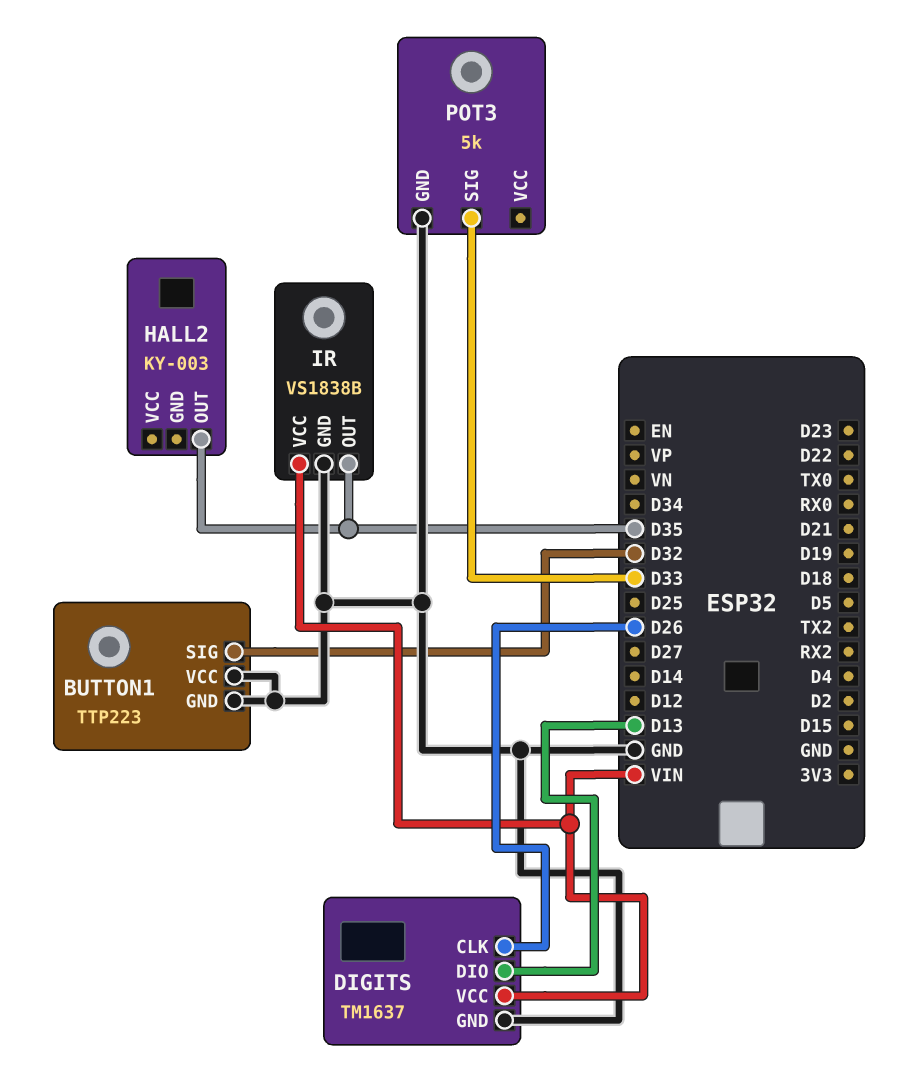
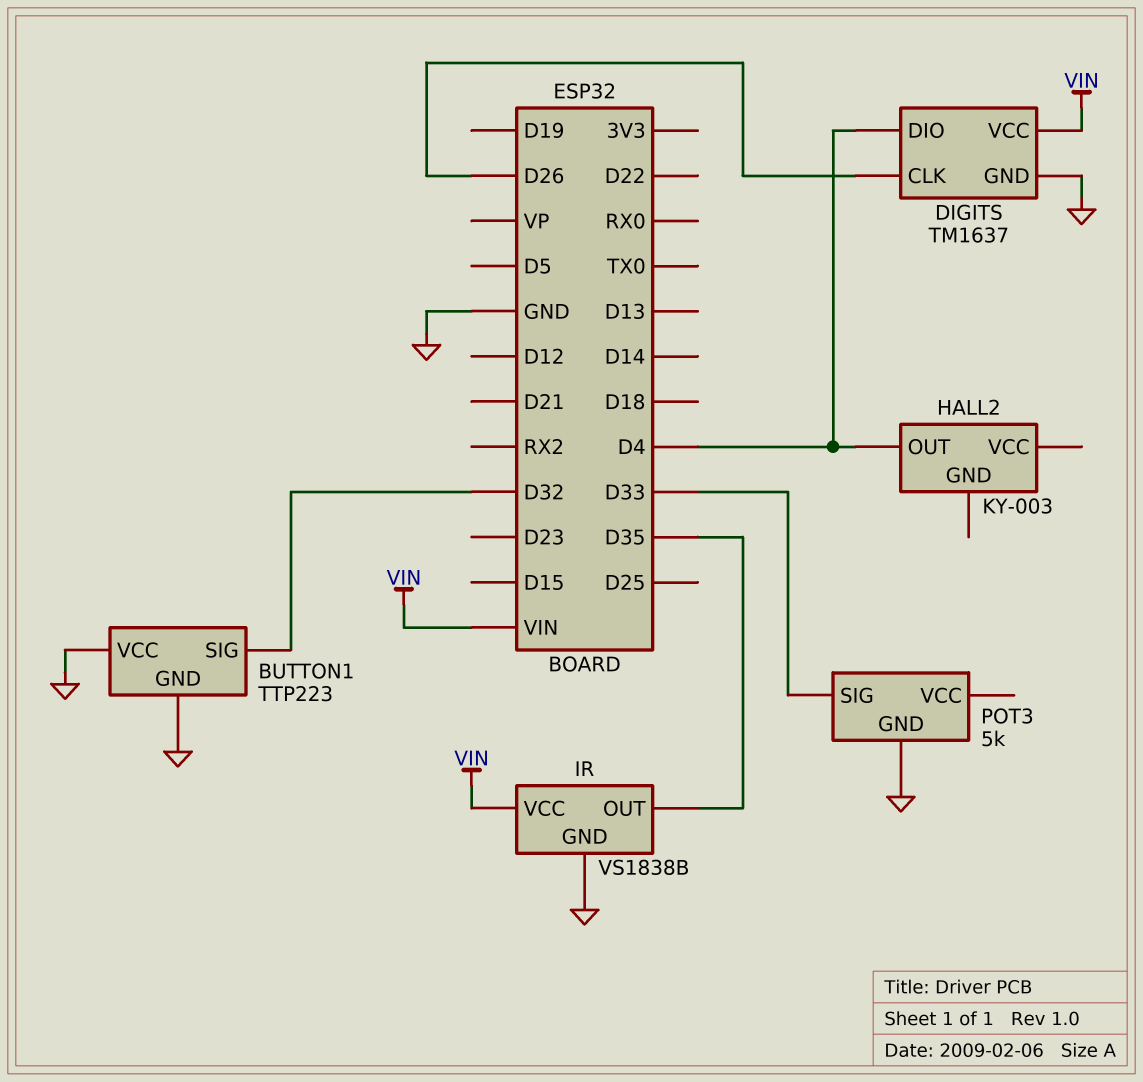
DIGITS pin DIO: D13 -> D4
HALL2 pin OUT: D35 -> D4

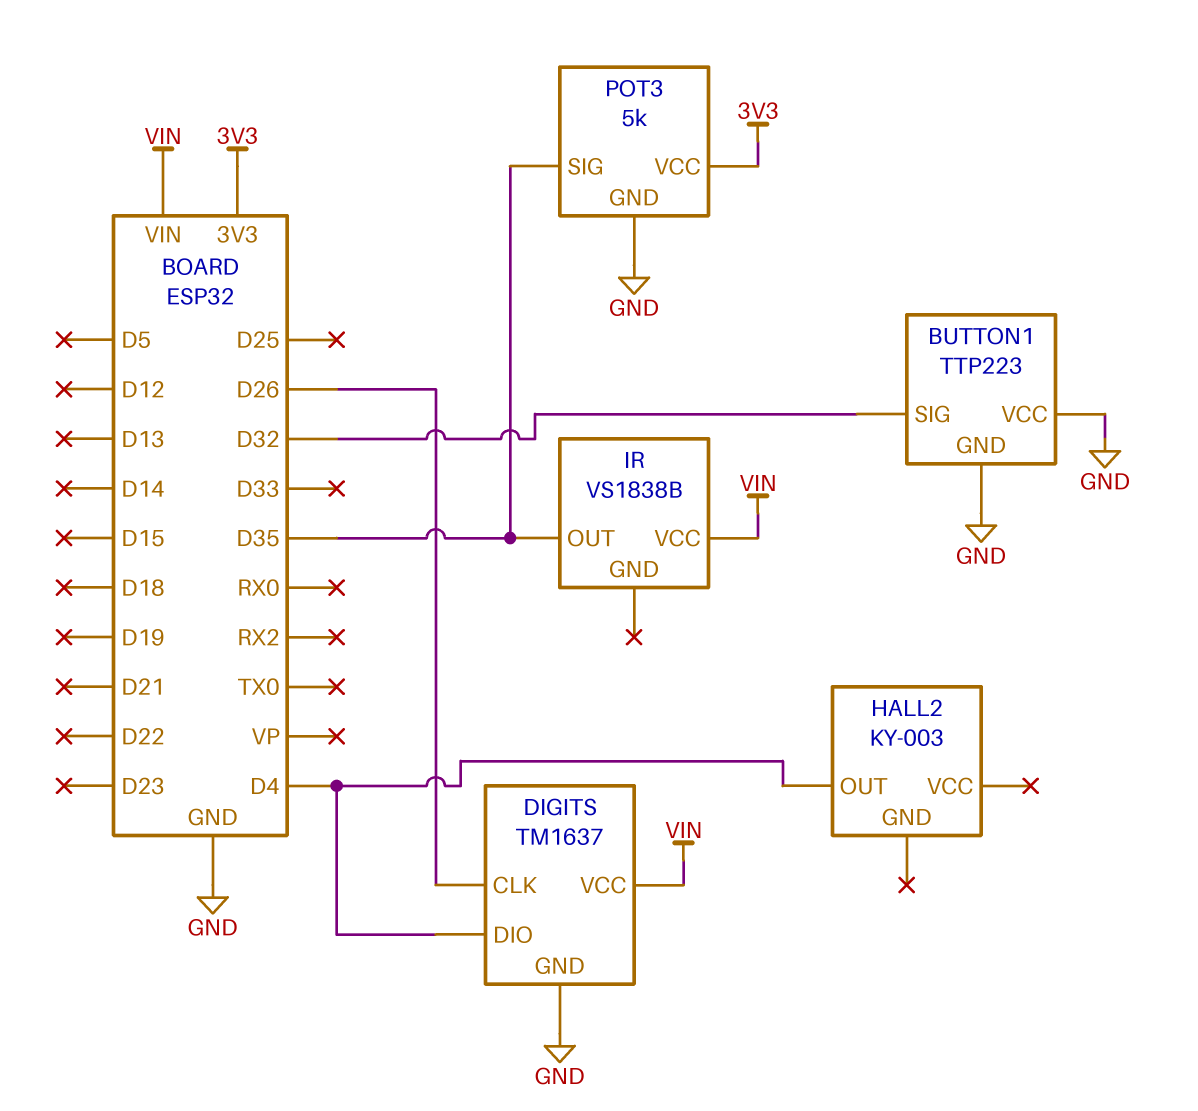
IR pin GND: GND -> none
POT3 pin SIG: D33 -> D35
POT3 pin VCC: none -> 3V3

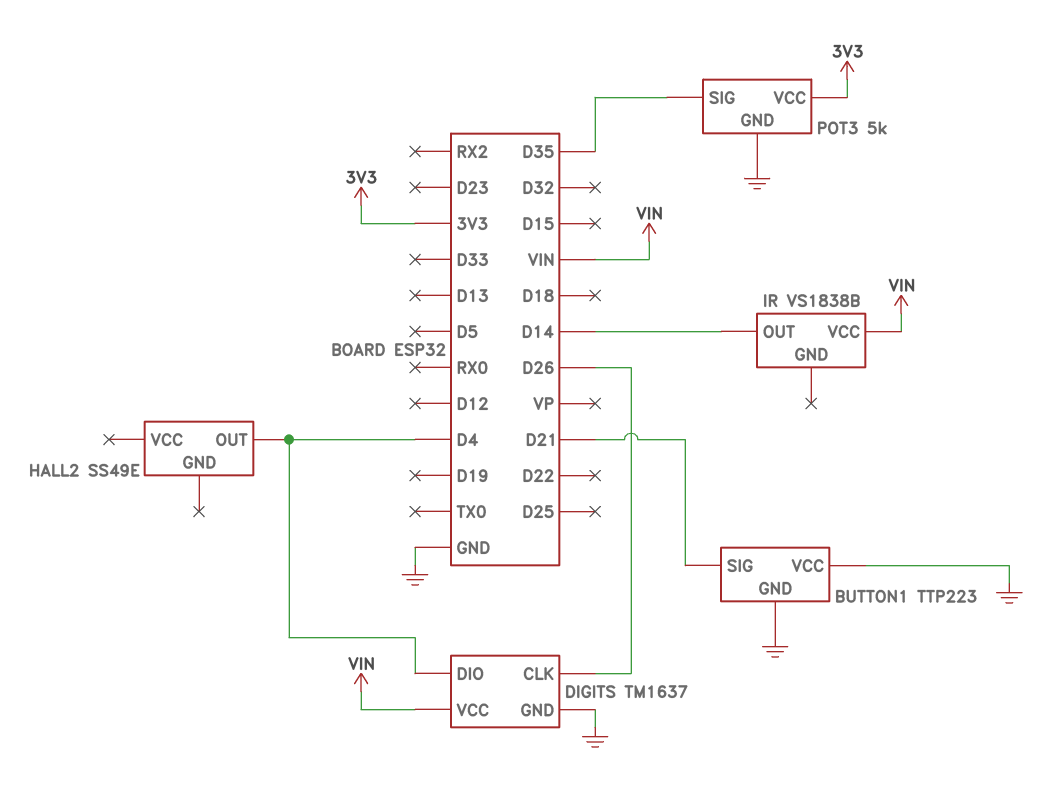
BUTTON1 pin SIG: D32 -> D21
HALL2: KY-003 -> SS49E
IR pin OUT: D35 -> D14

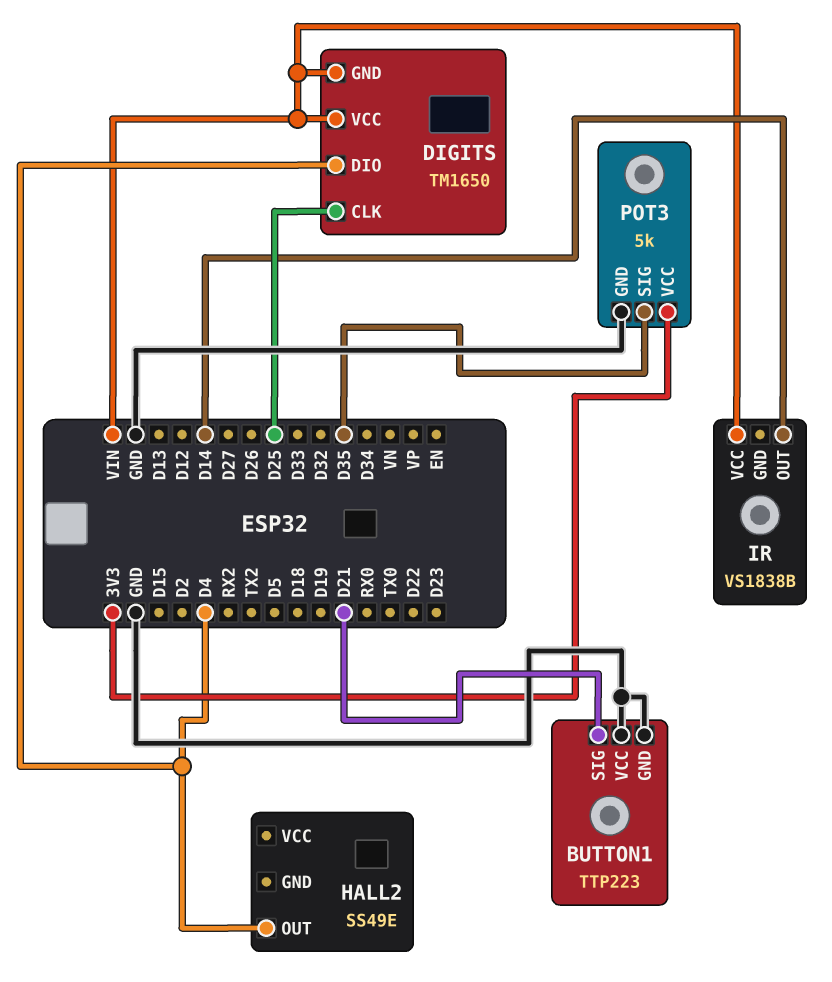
DIGITS: TM1637 -> TM1650
DIGITS pin CLK: D26 -> D25
DIGITS pin GND: GND -> VIN

